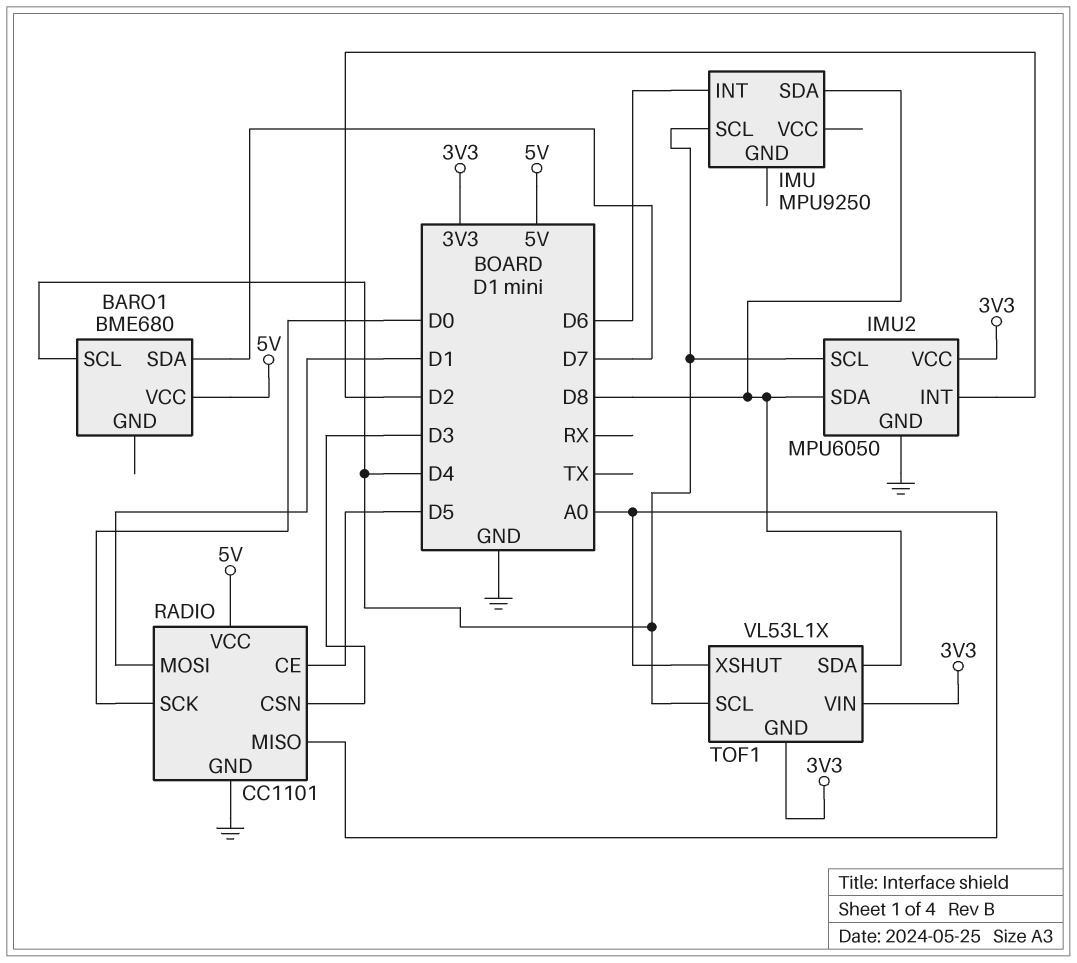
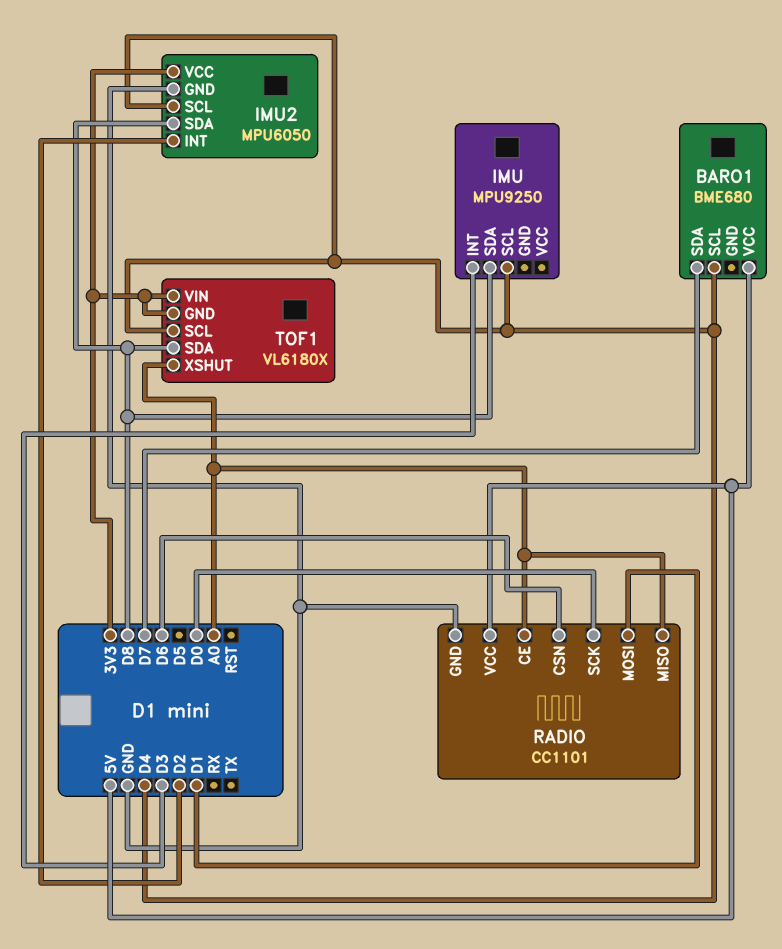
IMU pin INT: D6 -> D3
RADIO pin CE: D5 -> A0
RADIO pin CSN: D3 -> D6
TOF1: VL53L1X -> VL6180X

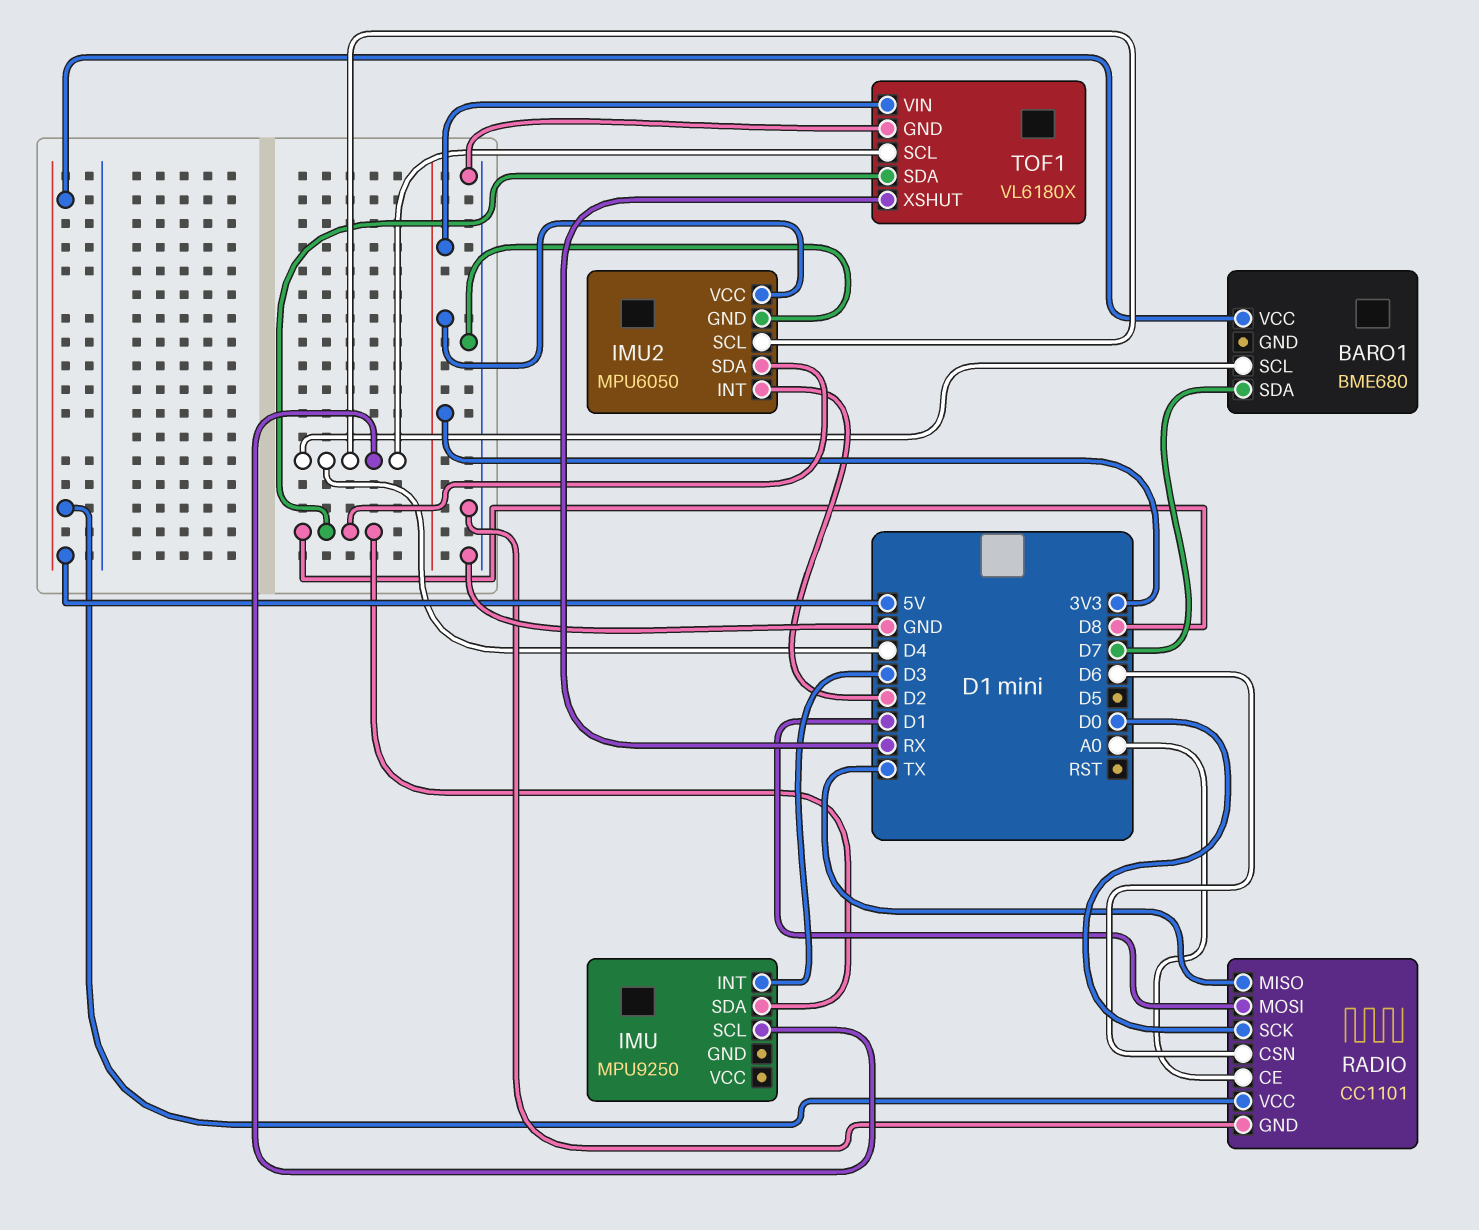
RADIO pin MISO: A0 -> TX
TOF1 pin GND: 3V3 -> GND
TOF1 pin XSHUT: A0 -> RX

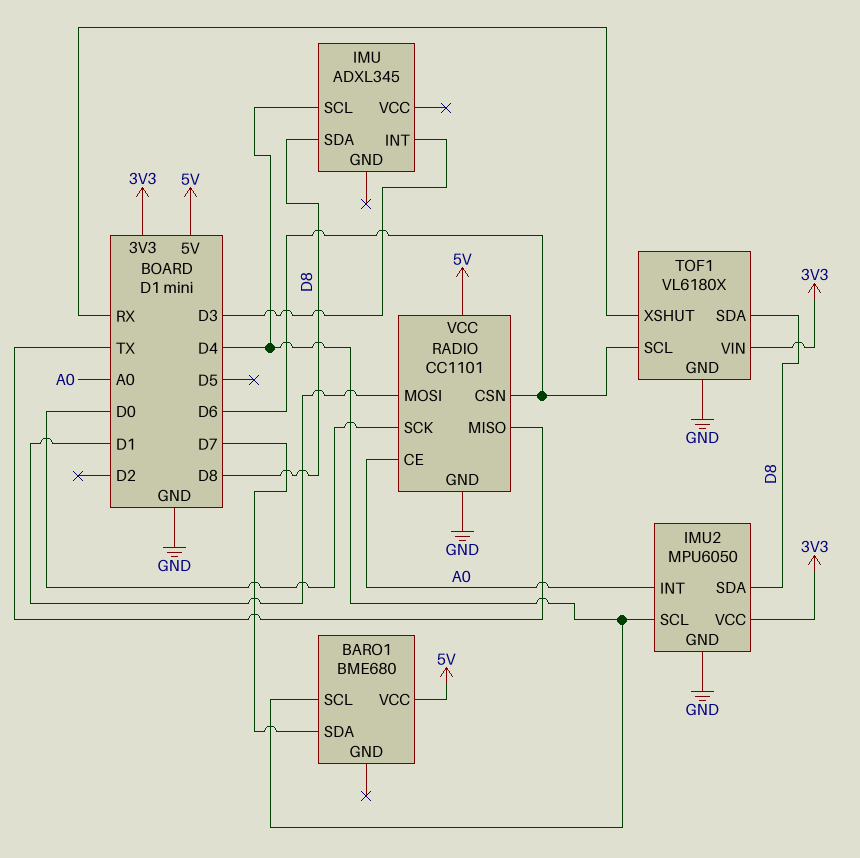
IMU: MPU9250 -> ADXL345
IMU2 pin INT: D2 -> A0
TOF1 pin SCL: D4 -> D6

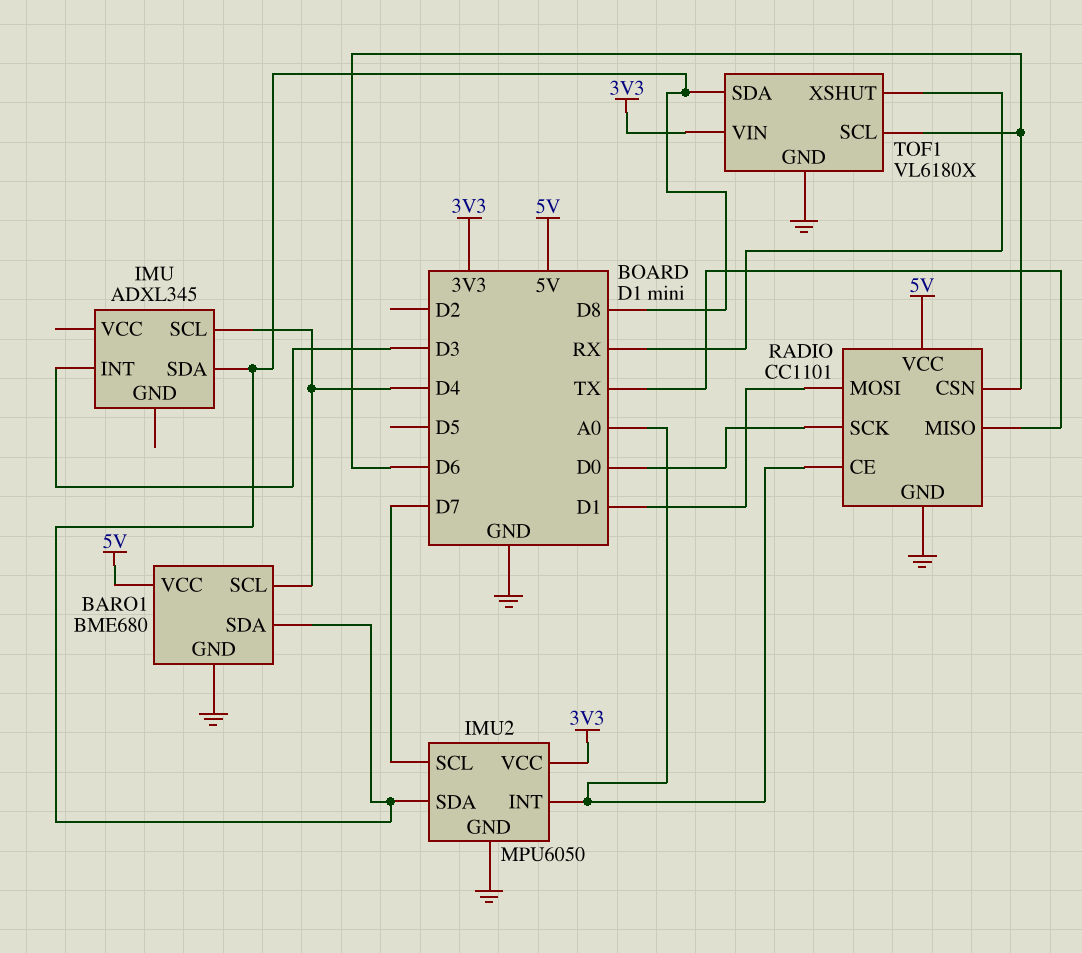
BARO1 pin GND: none -> GND
BARO1 pin SDA: D7 -> D8
IMU2 pin SCL: D4 -> D7

